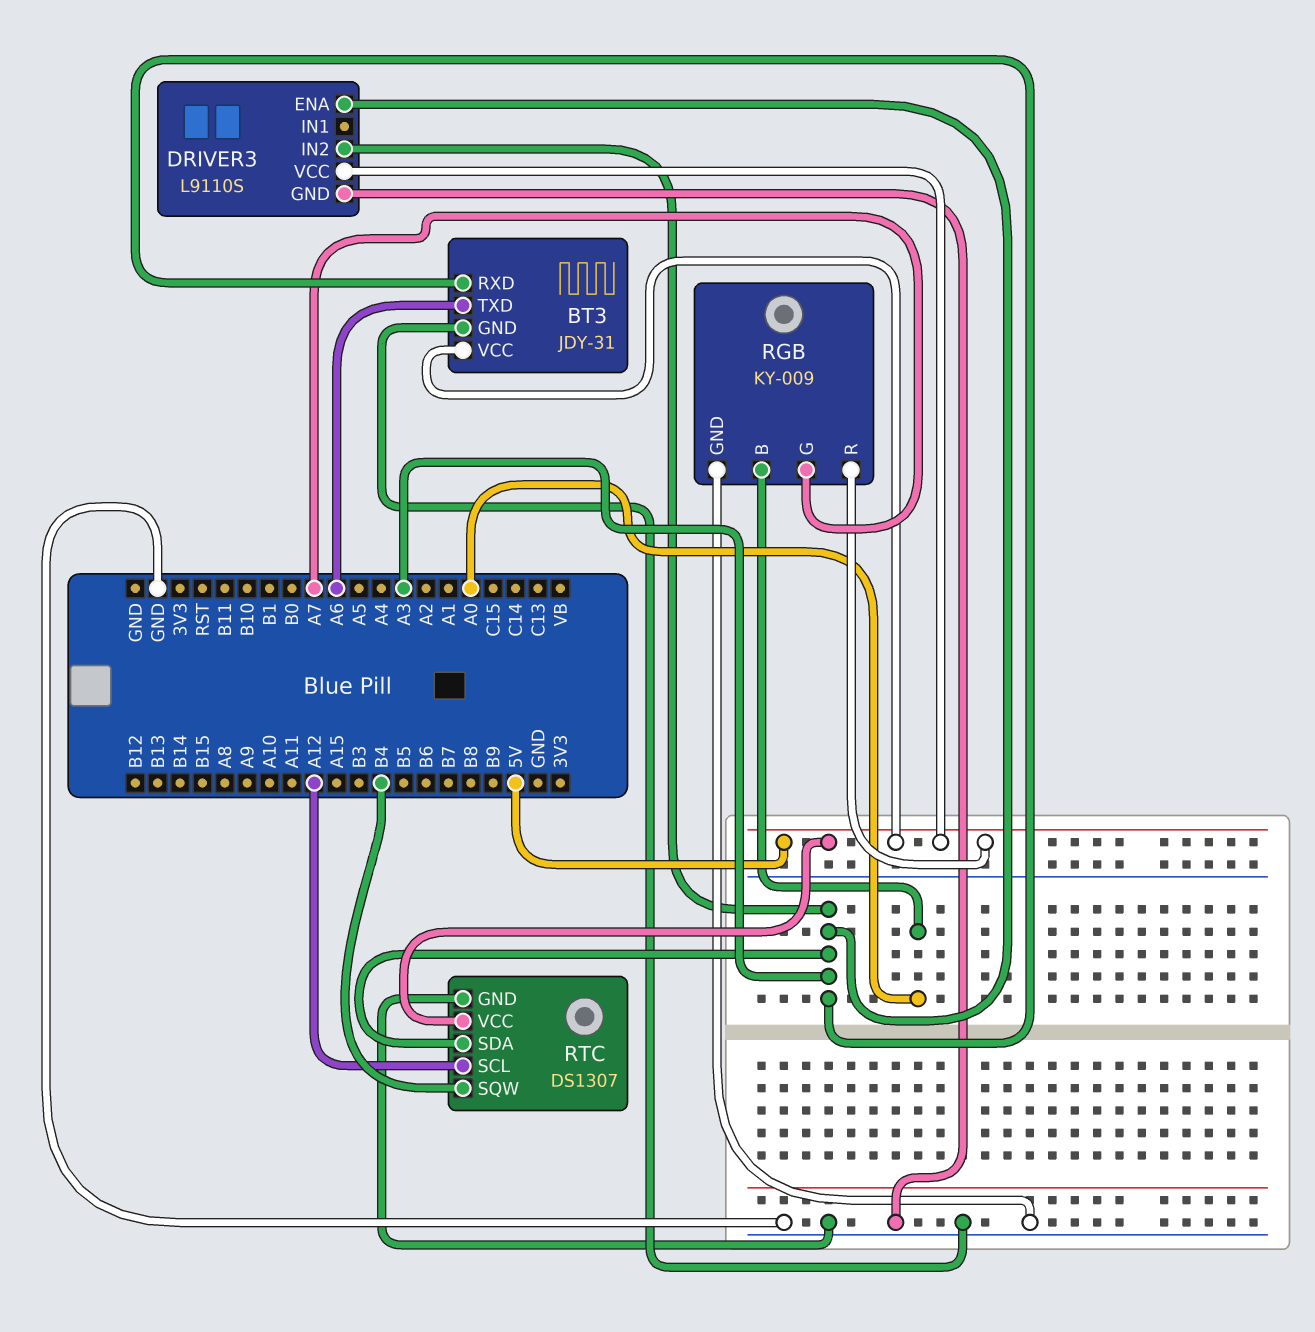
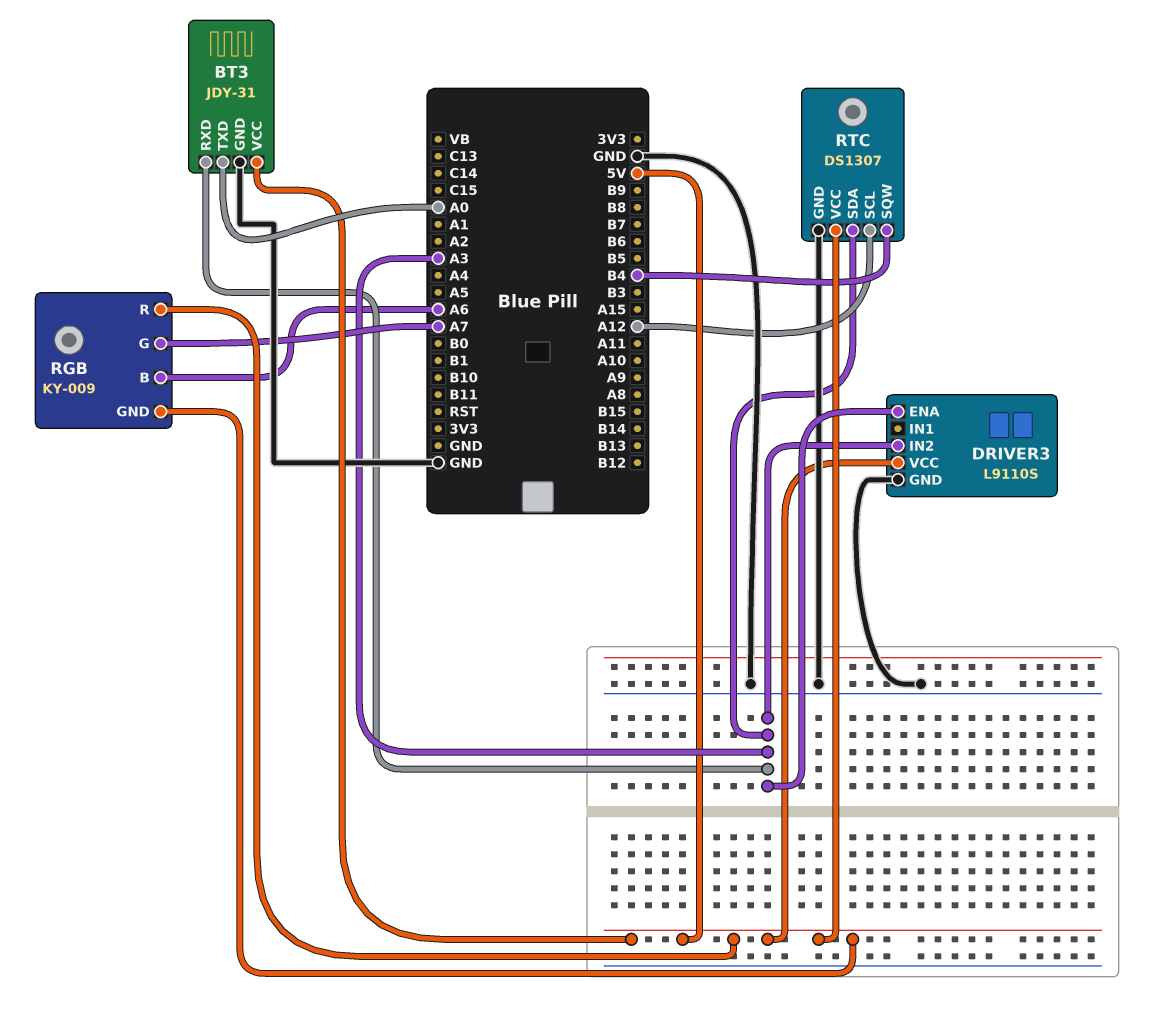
BT3 pin TXD: A6 -> A0
RGB pin B: A0 -> A6
RGB pin GND: GND -> 5V

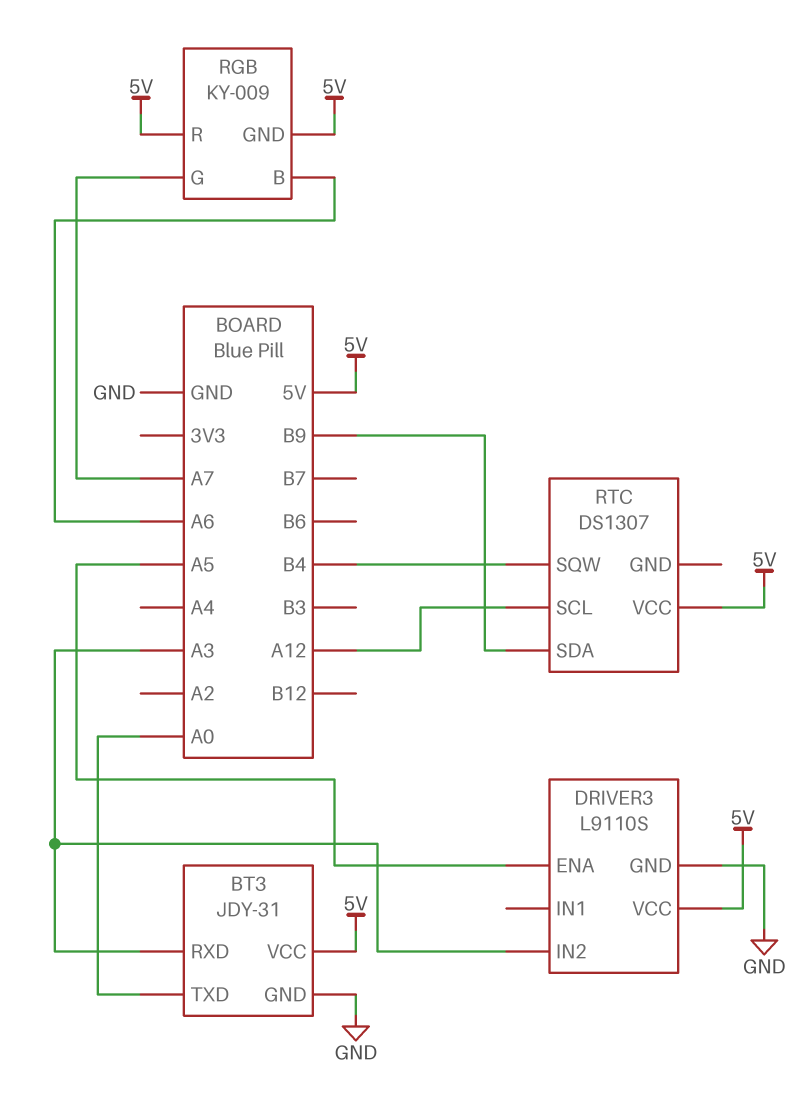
DRIVER3 pin ENA: A3 -> A5
RTC pin GND: GND -> none
RTC pin SDA: A3 -> B9

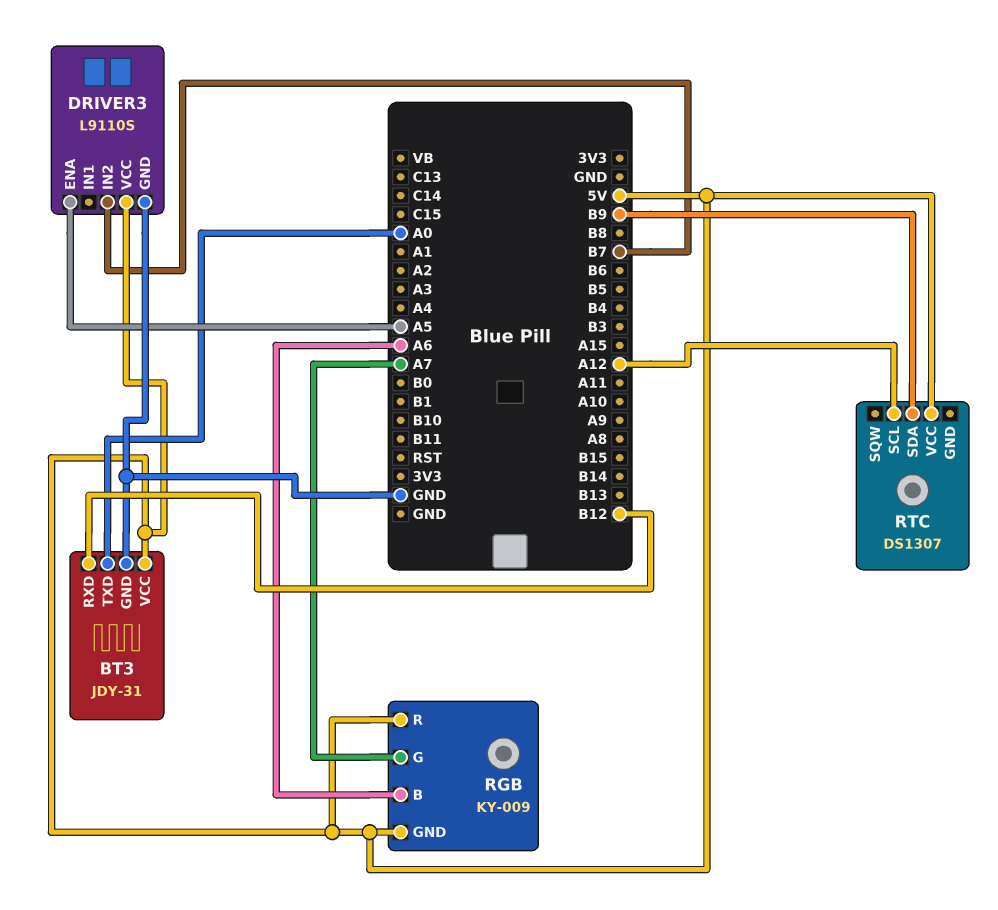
BT3 pin RXD: A3 -> B12
DRIVER3 pin IN2: A3 -> B7
RTC pin SQW: B4 -> none

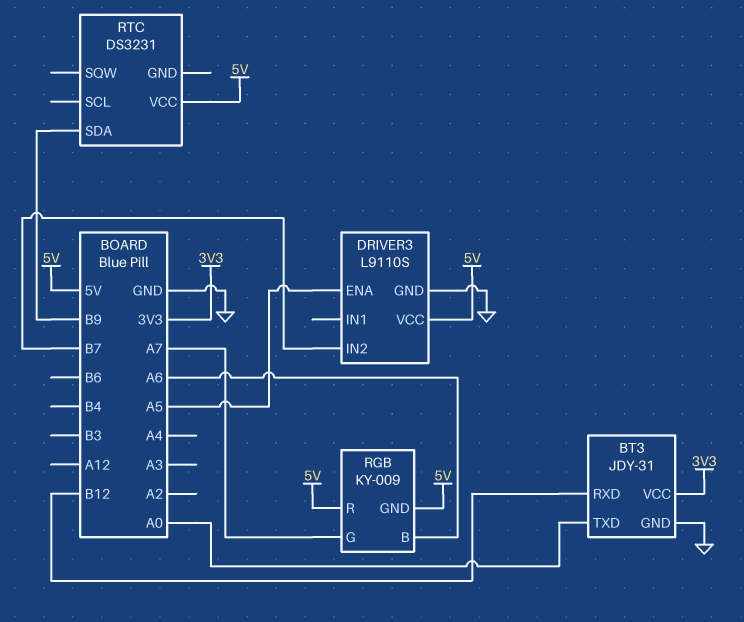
BT3 pin VCC: 5V -> 3V3
RTC: DS1307 -> DS3231
RTC pin SCL: A12 -> none

